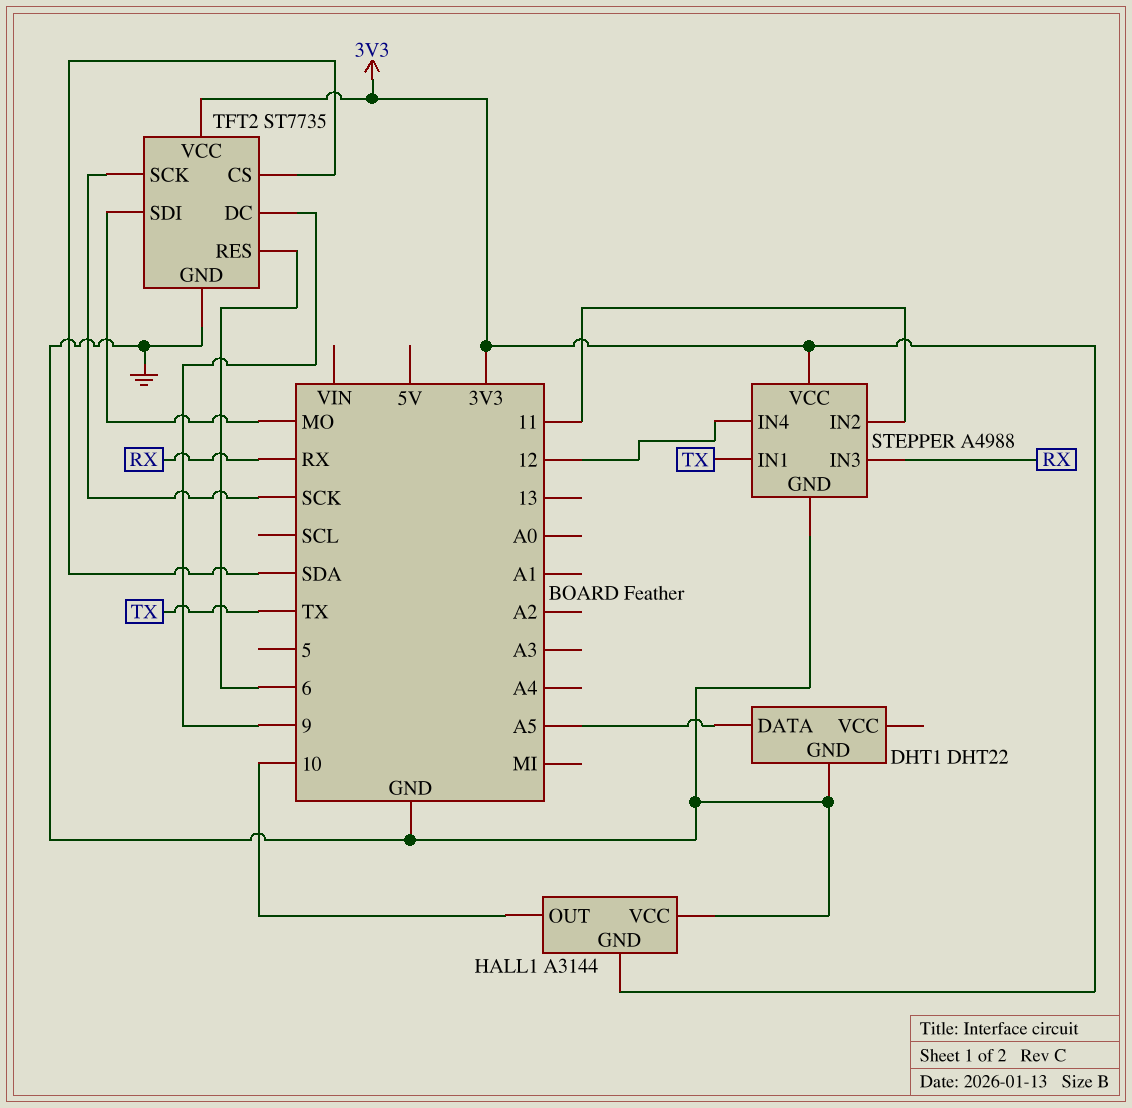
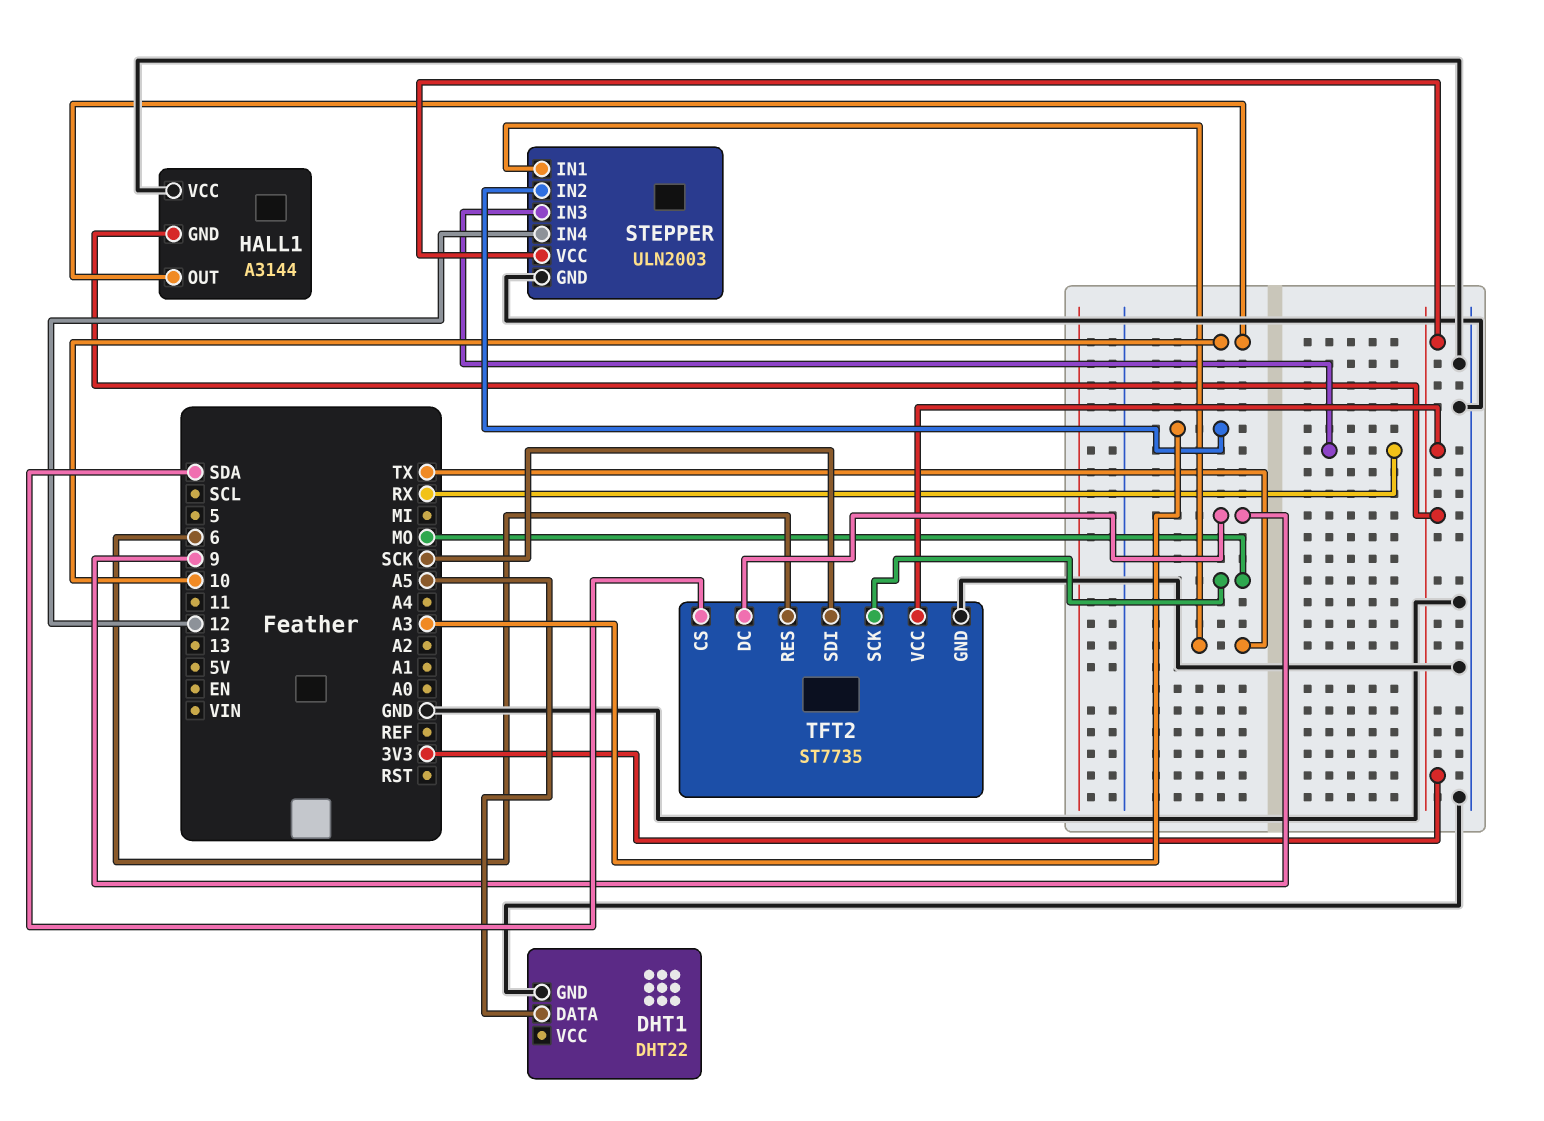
STEPPER: A4988 -> ULN2003
STEPPER pin IN2: 11 -> A3
TFT2 pin SCK: SCK -> MO
TFT2 pin SDI: MO -> SCK

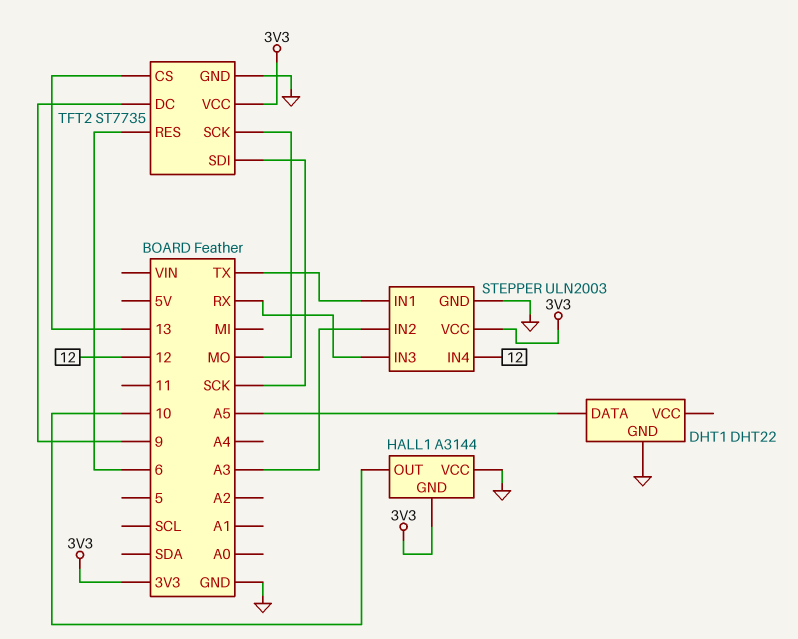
TFT2 pin CS: SDA -> 13

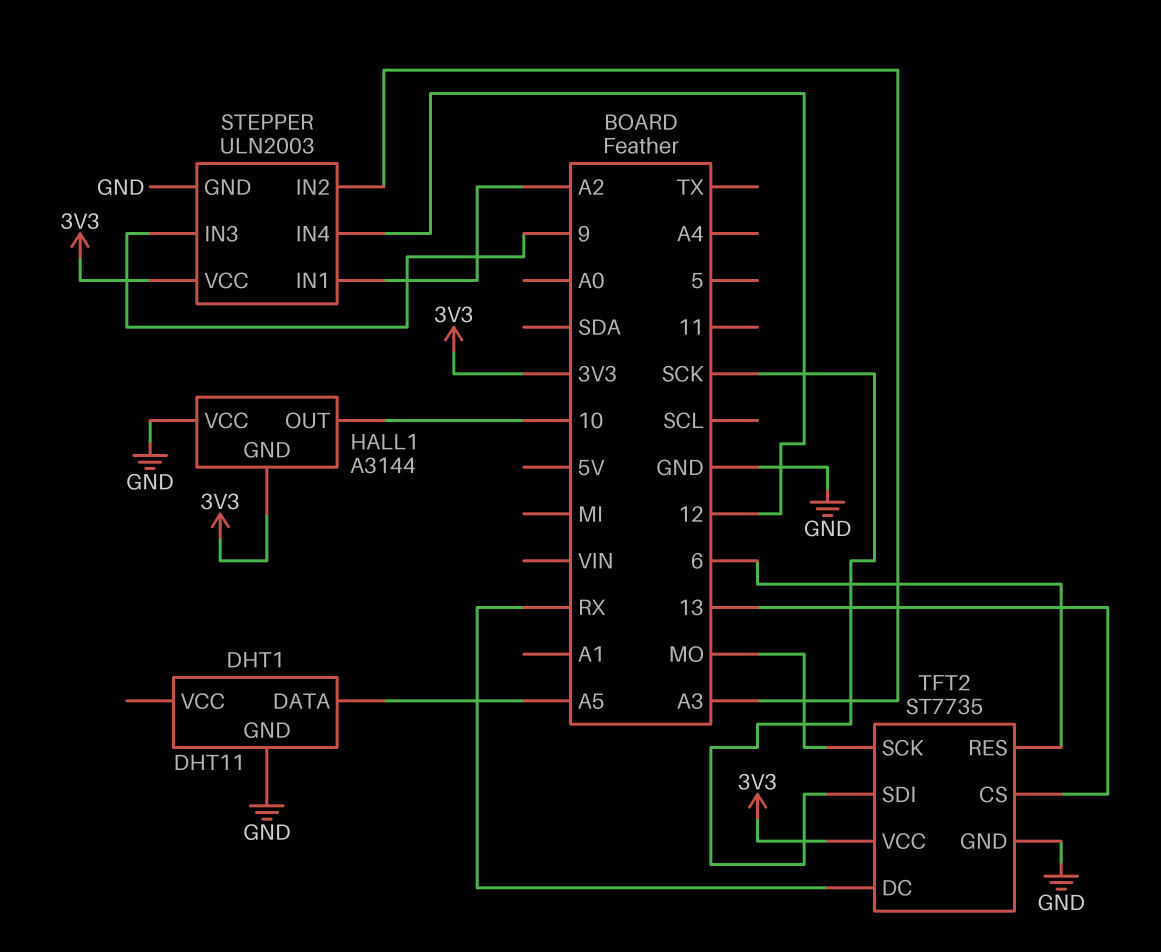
DHT1: DHT22 -> DHT11
STEPPER pin IN1: TX -> A2
STEPPER pin IN3: RX -> 9
TFT2 pin DC: 9 -> RX

